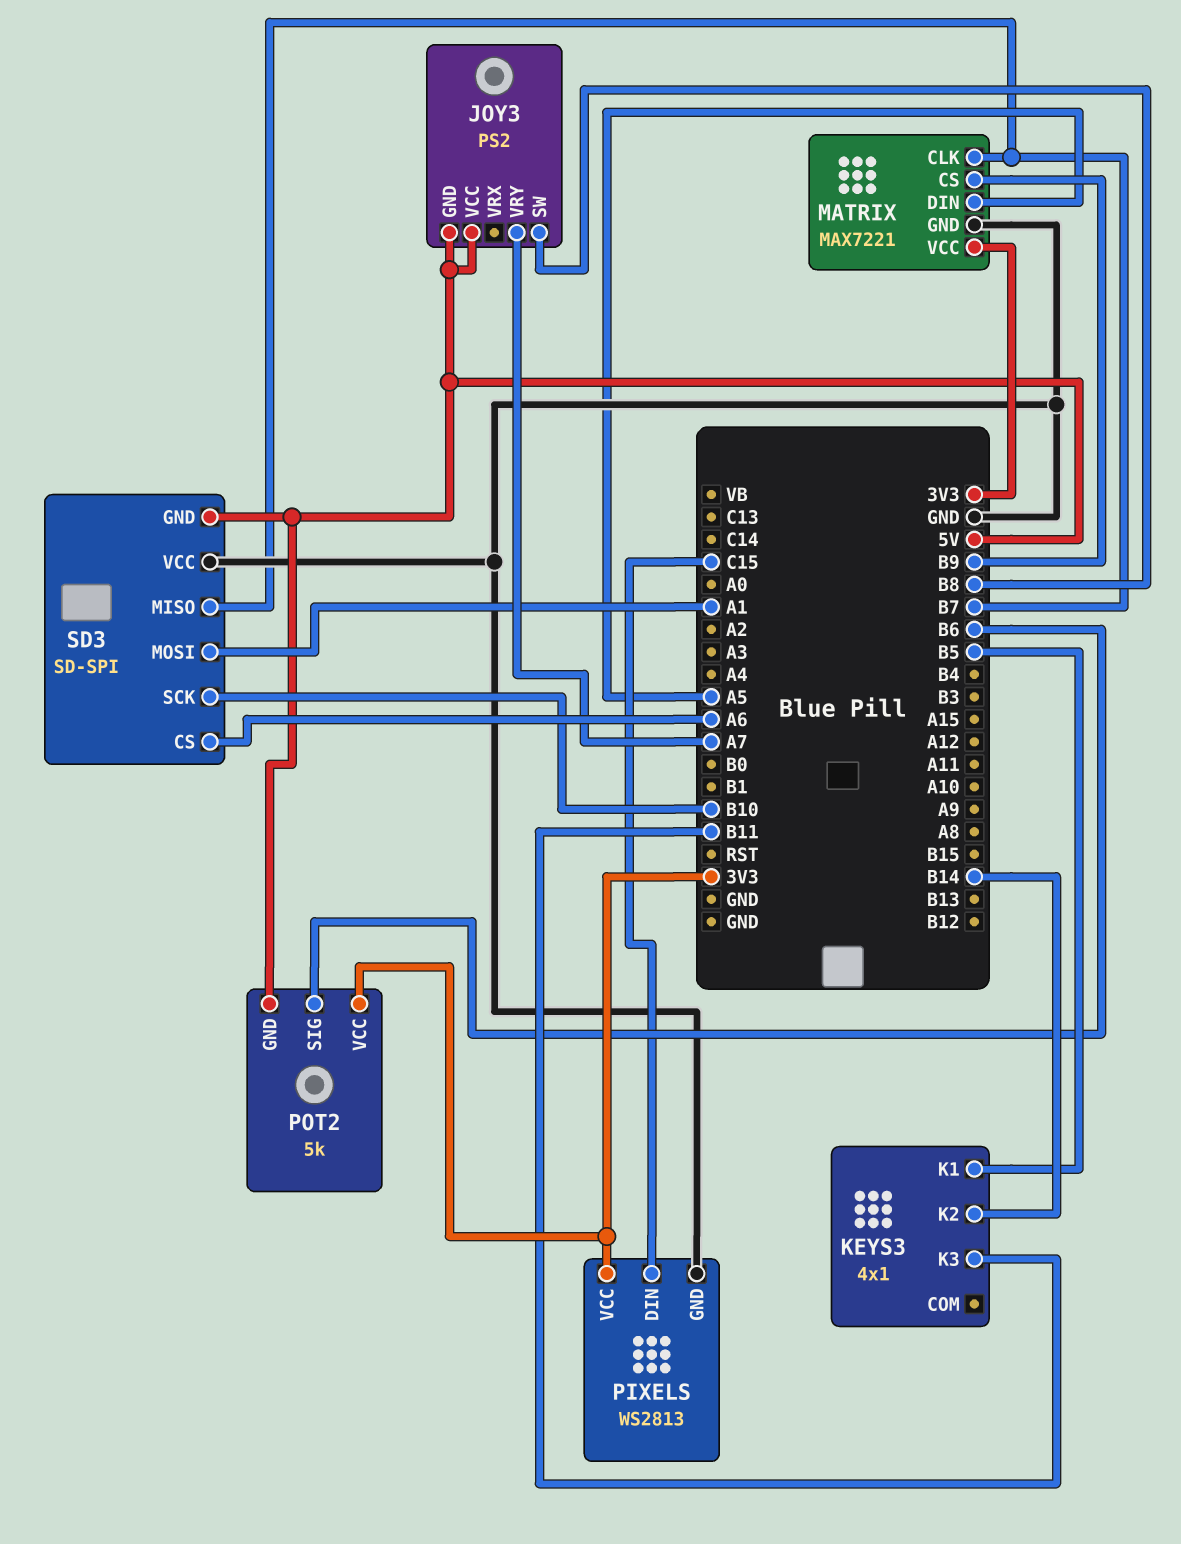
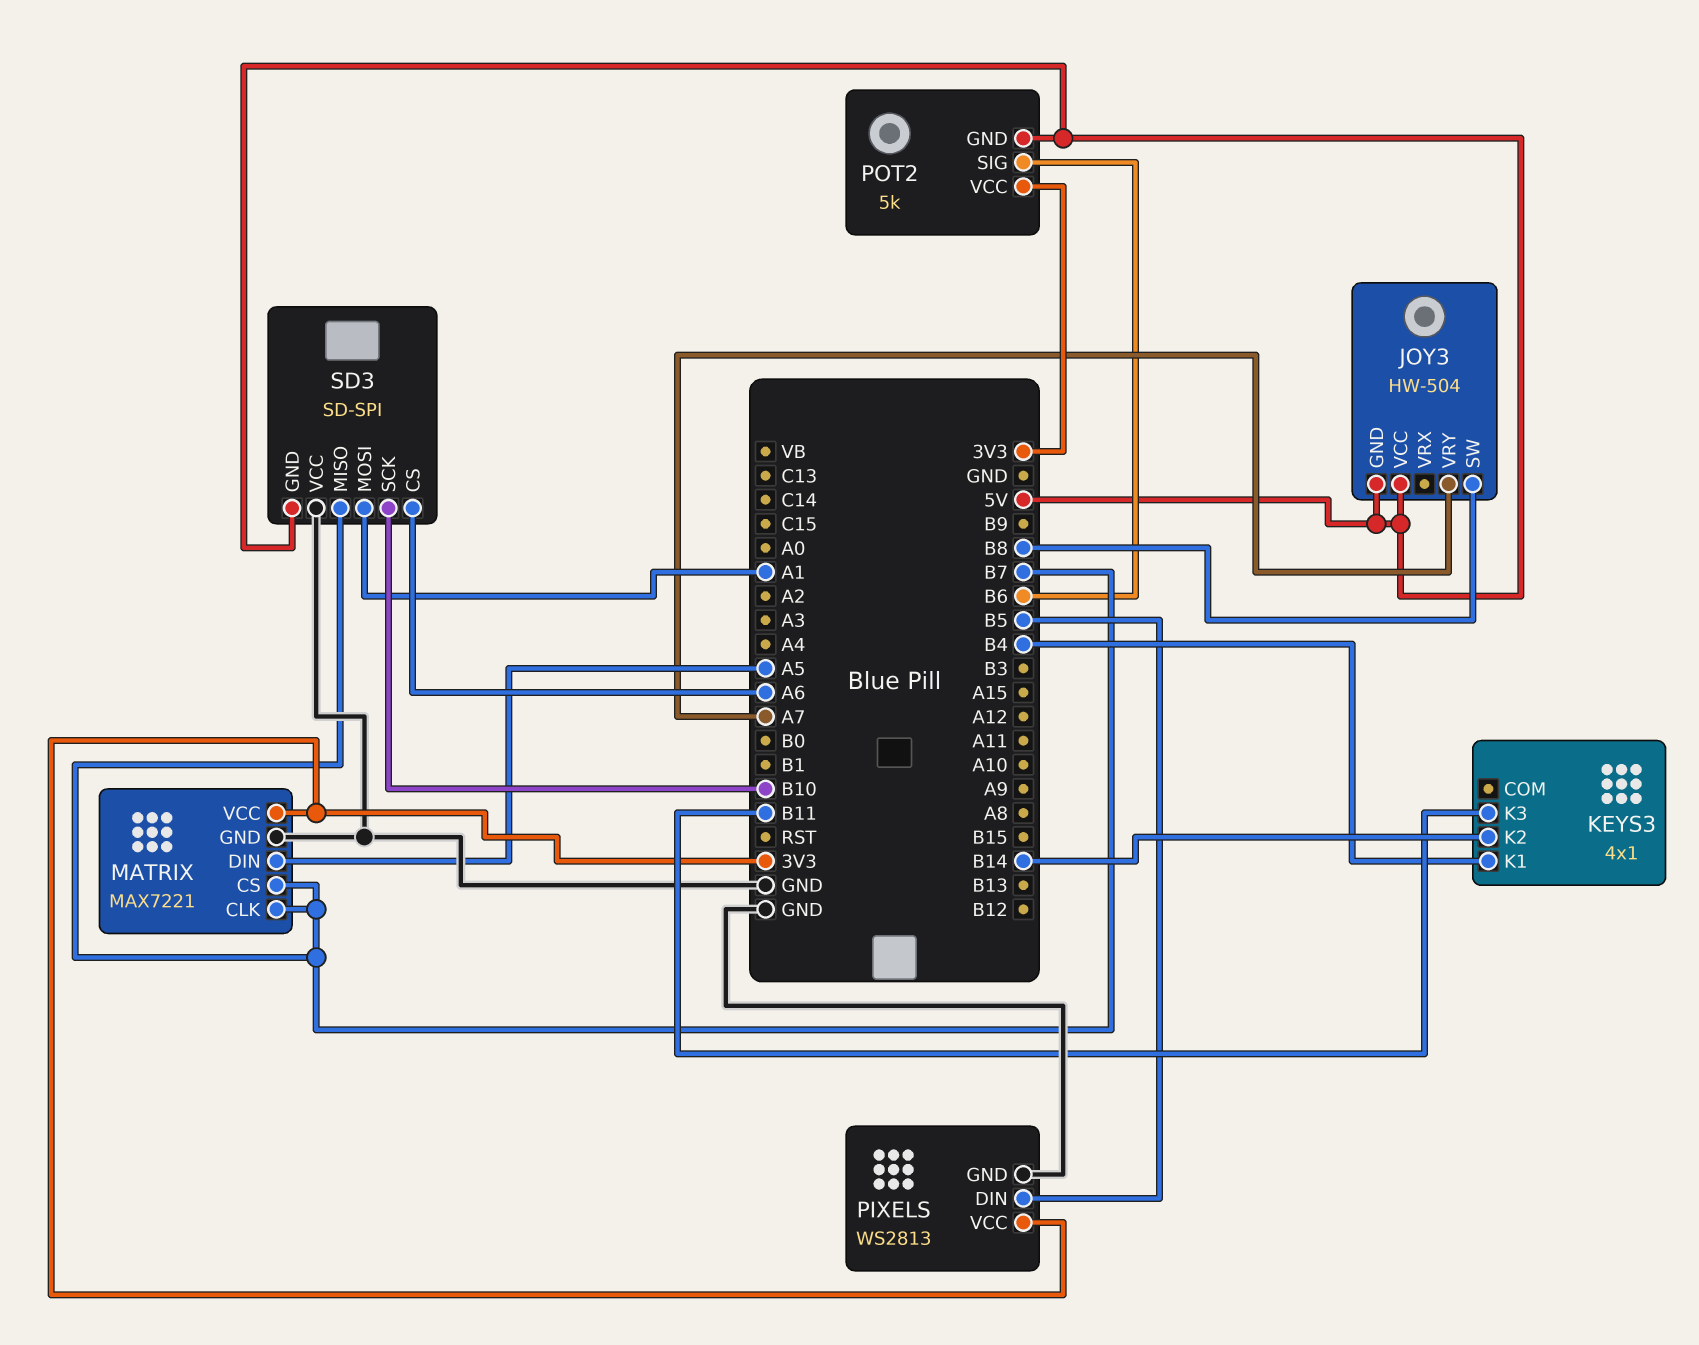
JOY3: PS2 -> HW-504
KEYS3 pin K1: B5 -> B4
MATRIX pin CS: B9 -> B7
PIXELS pin DIN: C15 -> B5

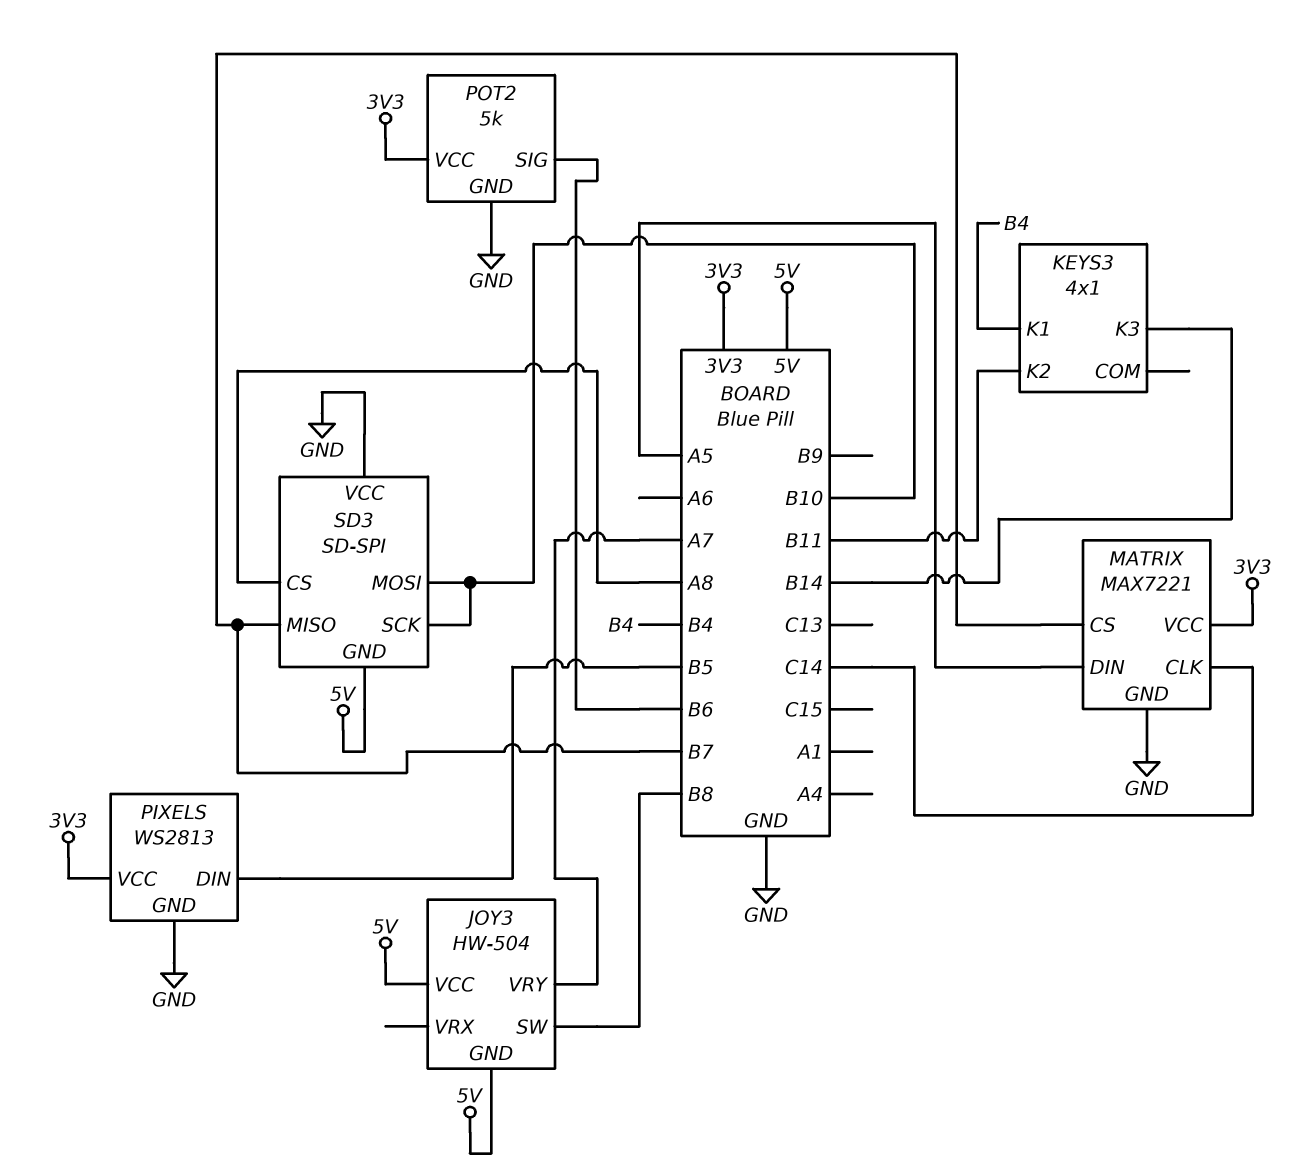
KEYS3 pin K2: B14 -> B11
KEYS3 pin K3: B11 -> B14
MATRIX pin CLK: B7 -> C14
POT2 pin GND: 5V -> GND
SD3 pin CS: A6 -> A8
SD3 pin MOSI: A1 -> B10

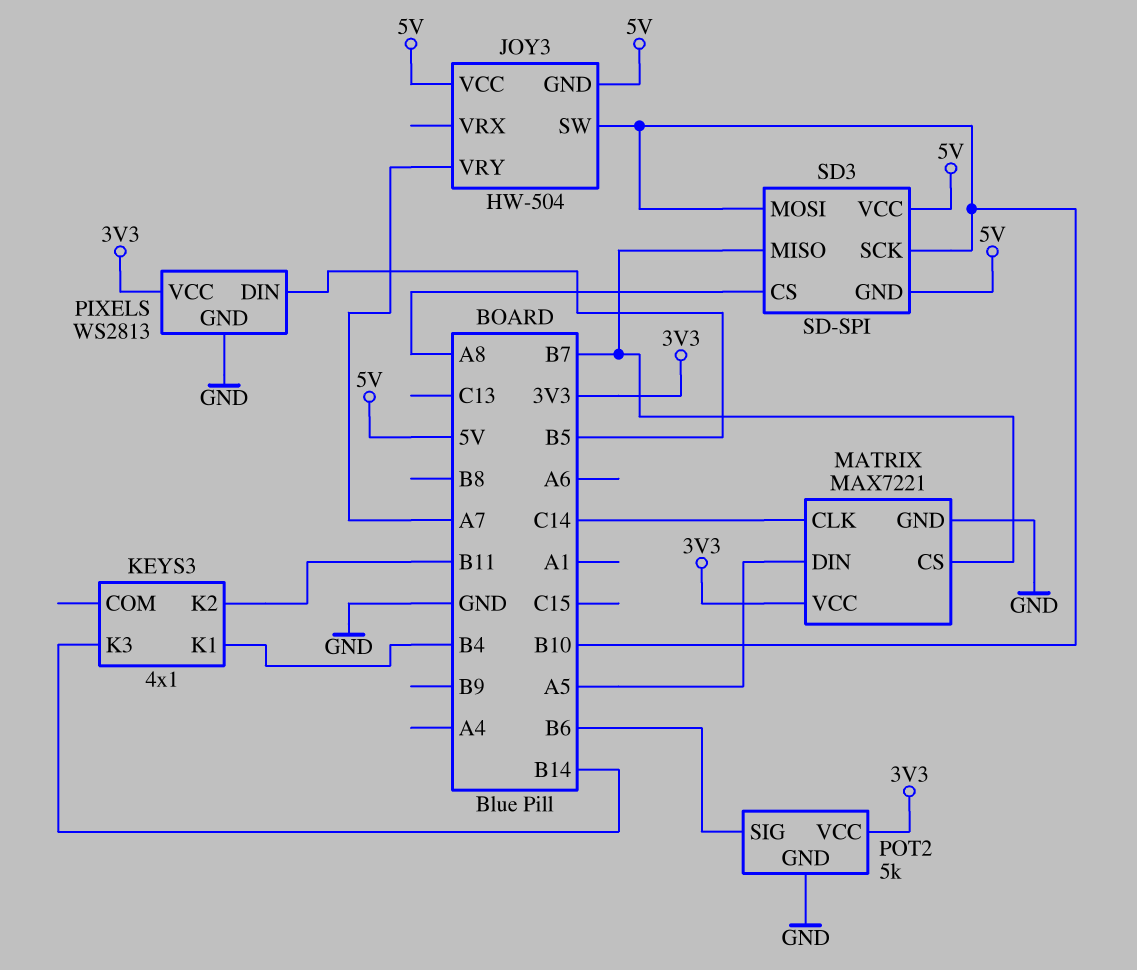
JOY3 pin SW: B8 -> B10
SD3 pin VCC: GND -> 5V

